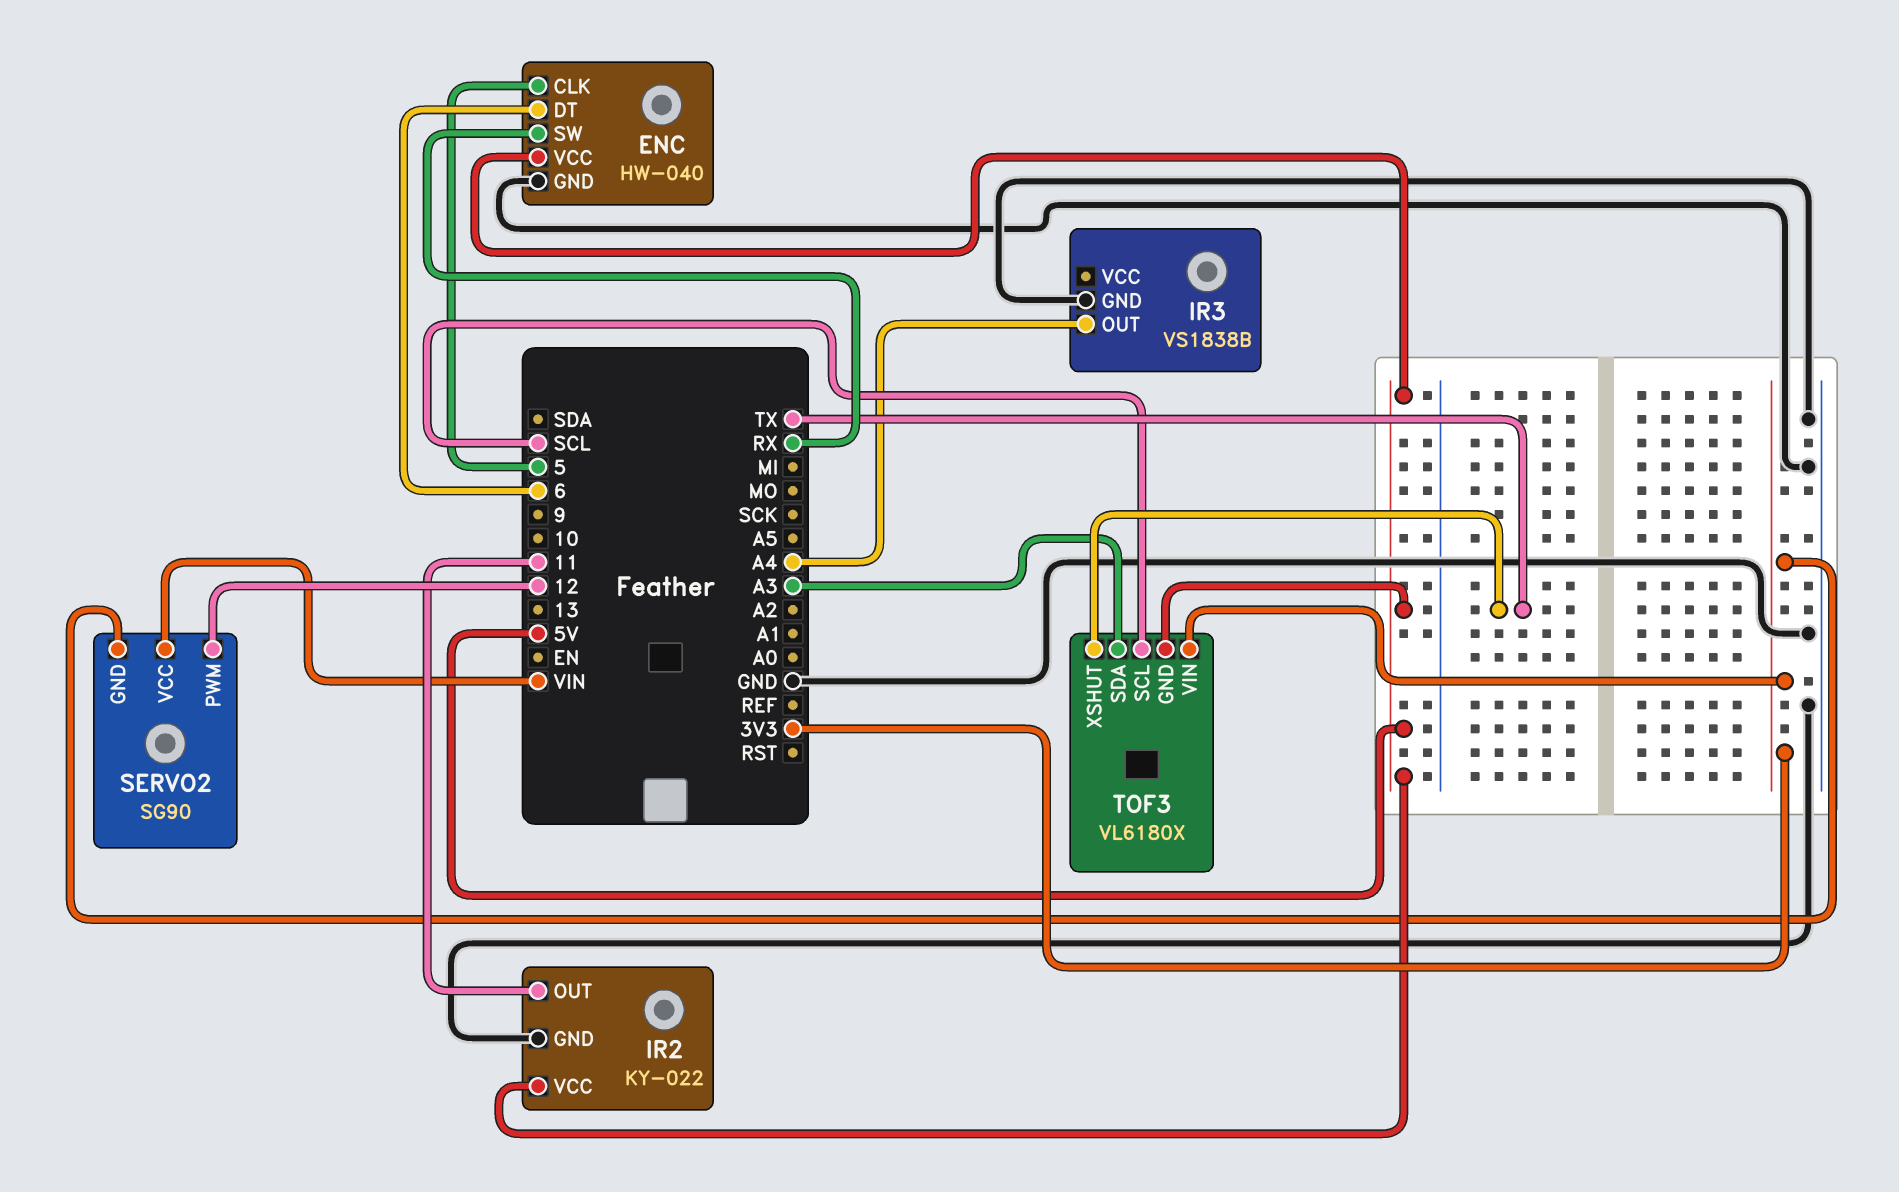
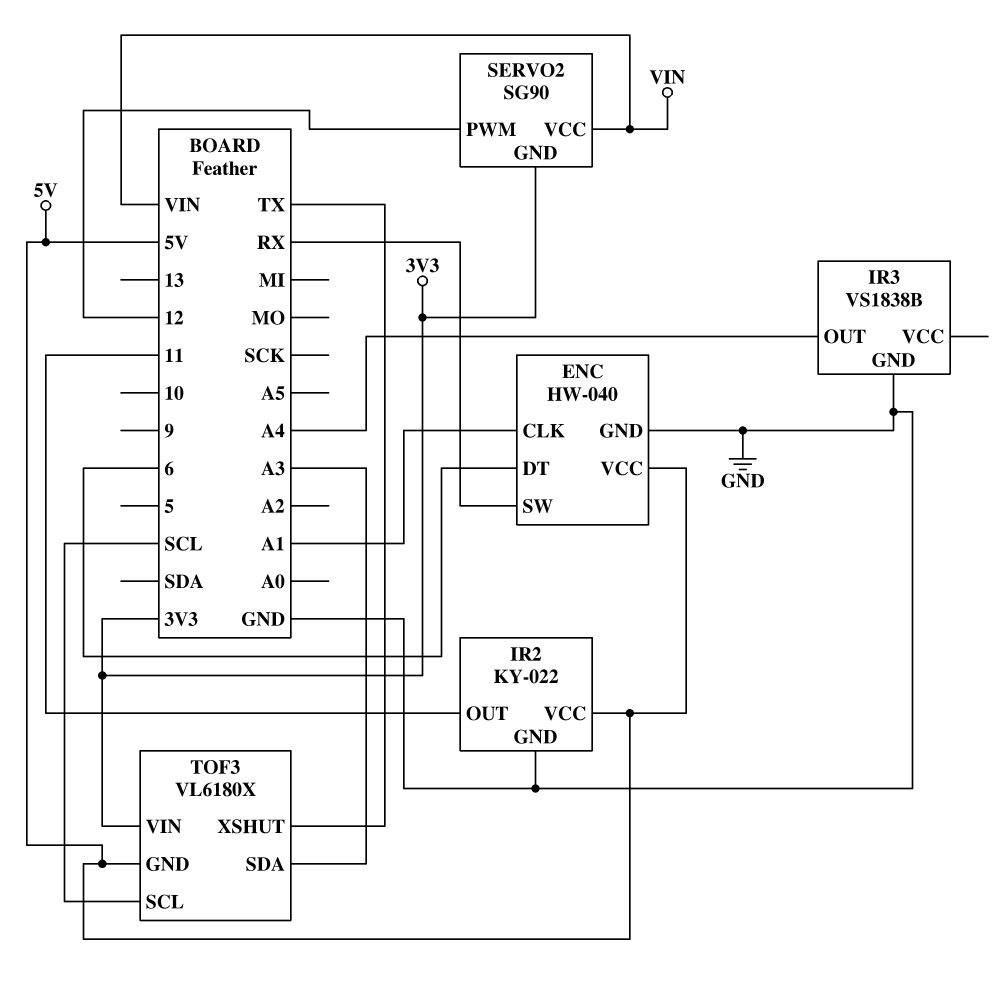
ENC pin CLK: 5 -> A1

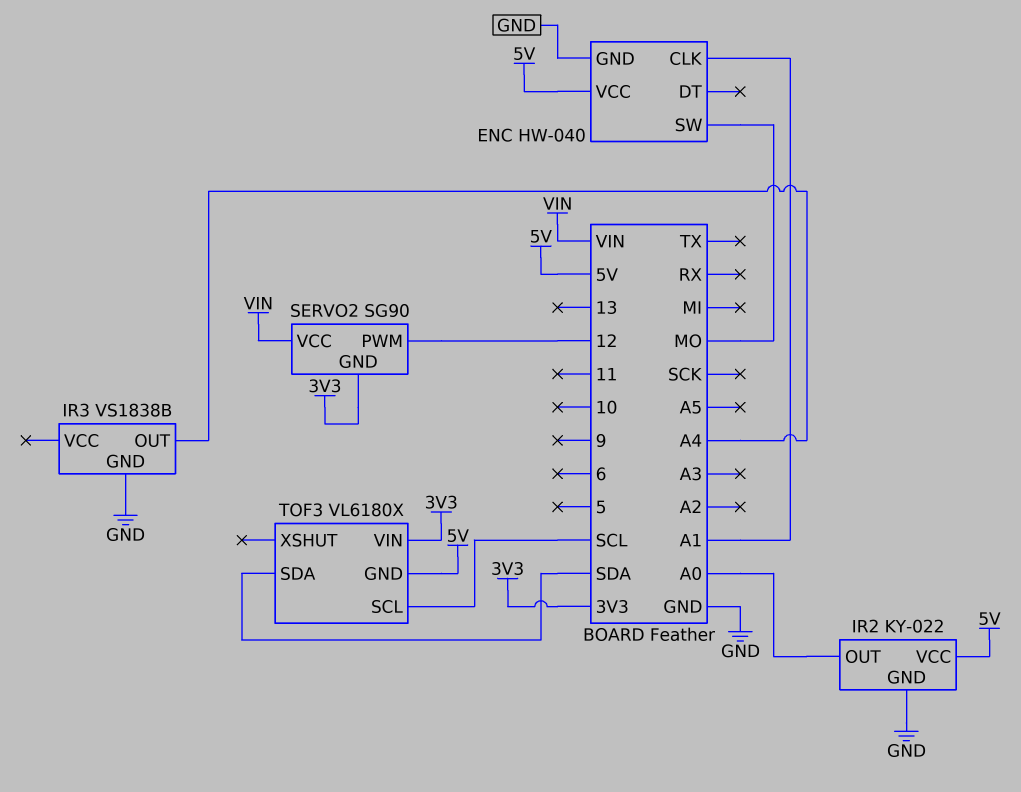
ENC pin DT: 6 -> none
ENC pin SW: RX -> MO
IR2 pin OUT: 11 -> A0
TOF3 pin SDA: A3 -> SDA
TOF3 pin XSHUT: TX -> none

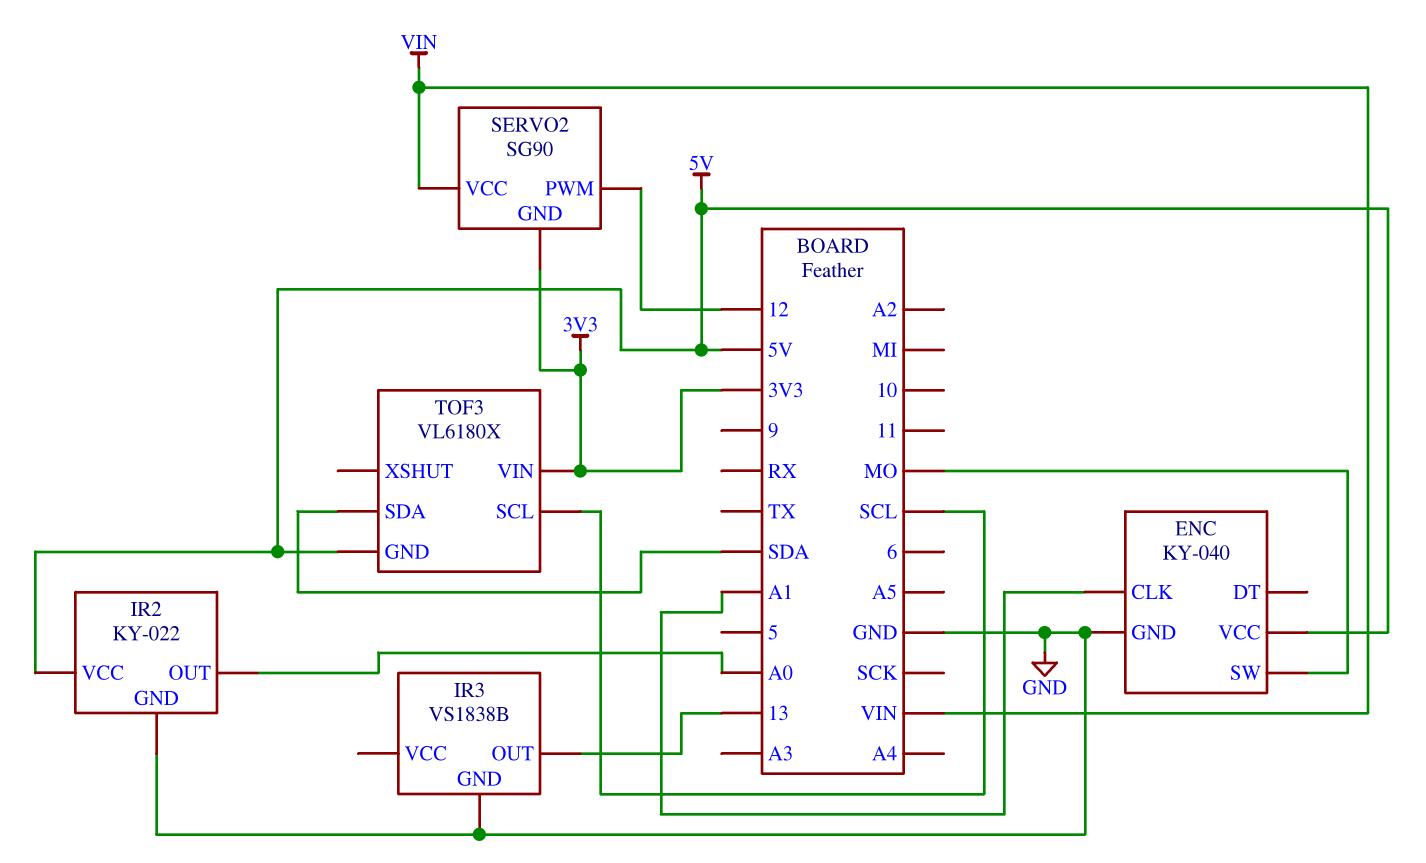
ENC: HW-040 -> KY-040
IR3 pin OUT: A4 -> 13

